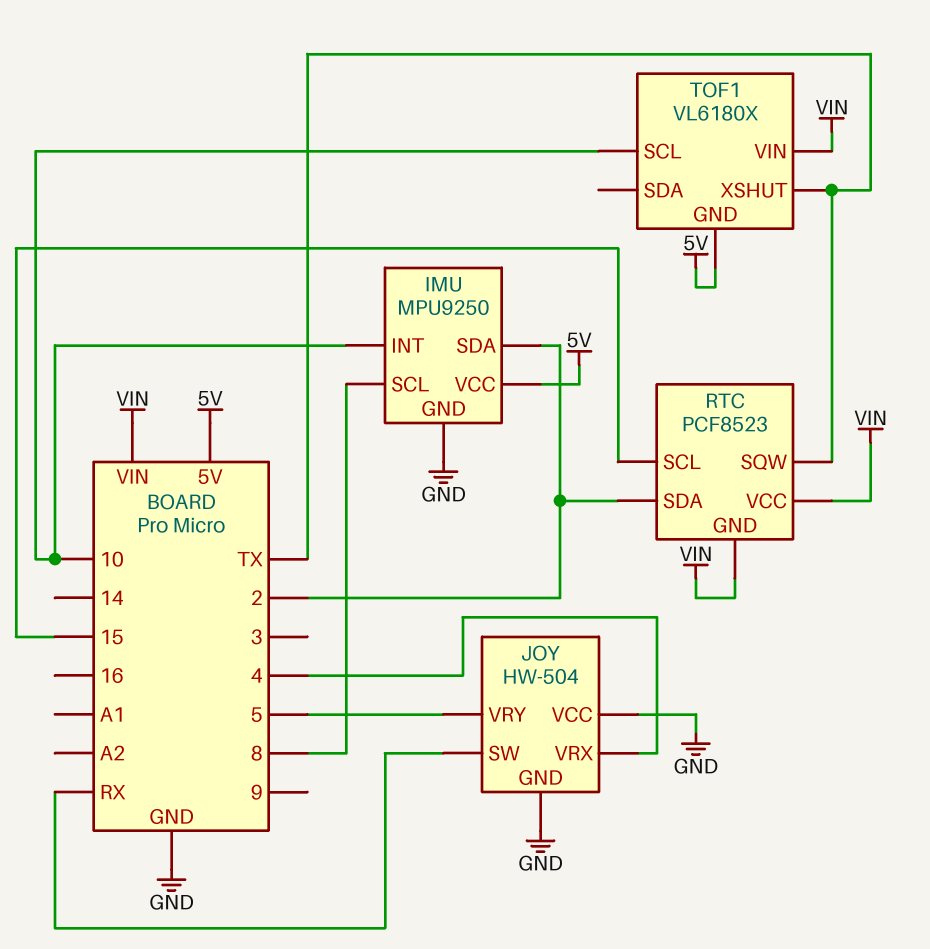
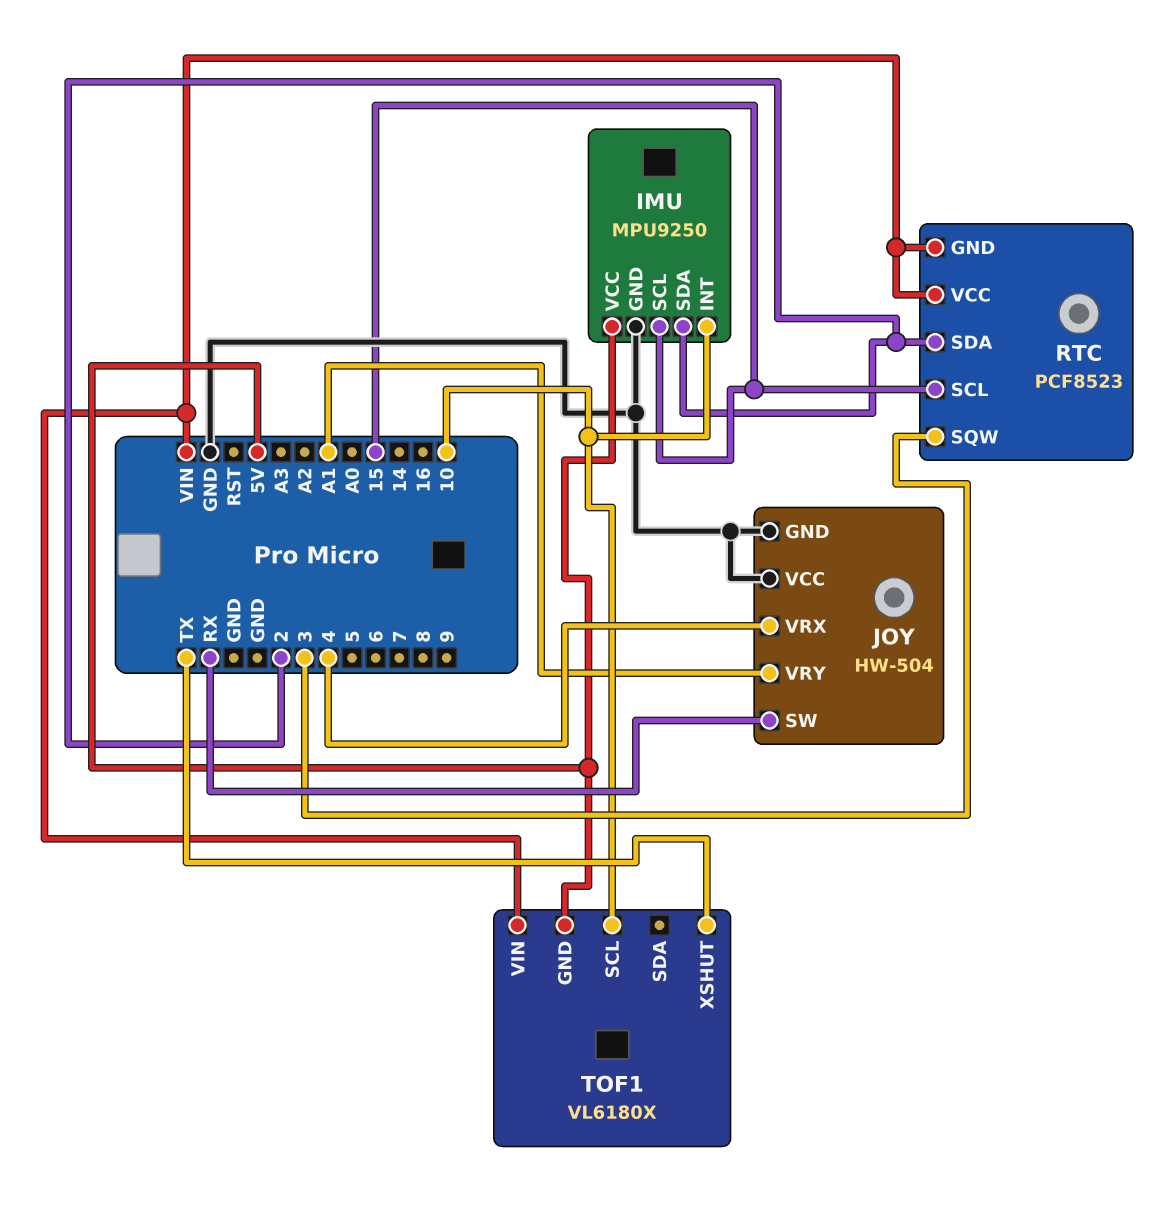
IMU pin SCL: 8 -> 15
JOY pin VRY: 5 -> A1
RTC pin SQW: TX -> 3

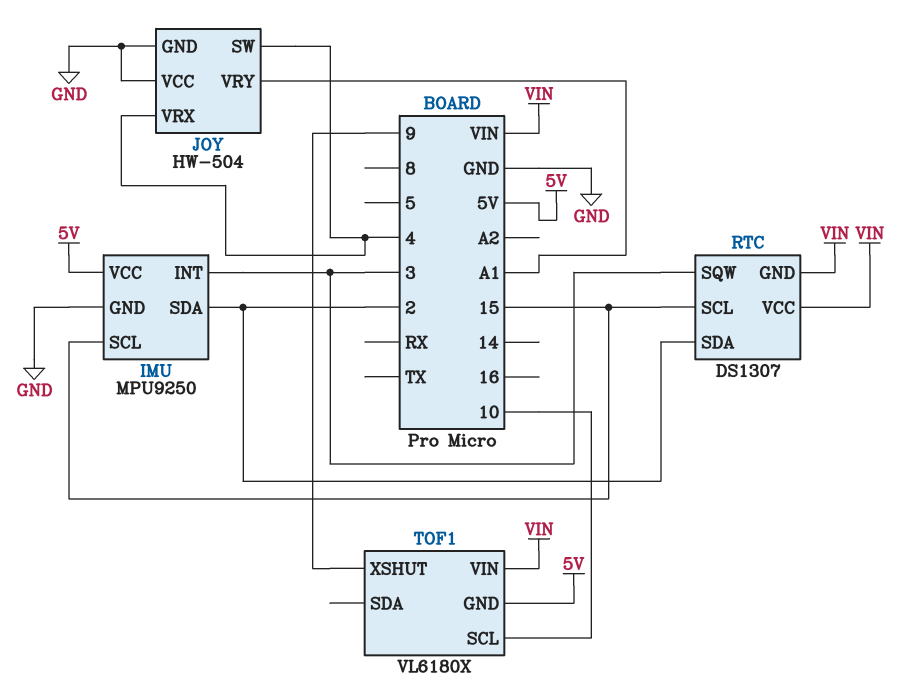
IMU pin INT: 10 -> 3
JOY pin SW: RX -> 4
RTC: PCF8523 -> DS1307
TOF1 pin XSHUT: TX -> 9

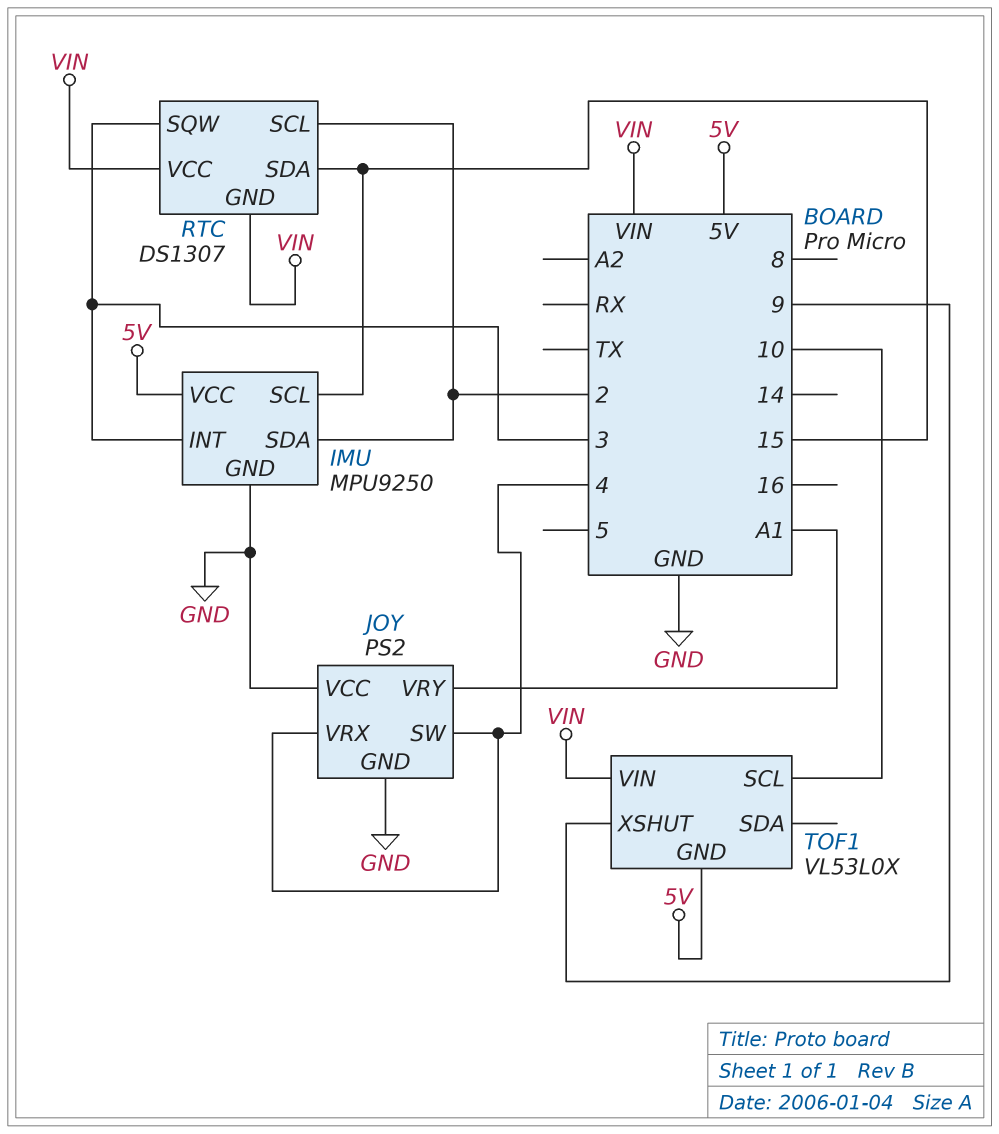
JOY: HW-504 -> PS2
RTC pin SCL: 15 -> 2
RTC pin SDA: 2 -> 15
TOF1: VL6180X -> VL53L0X

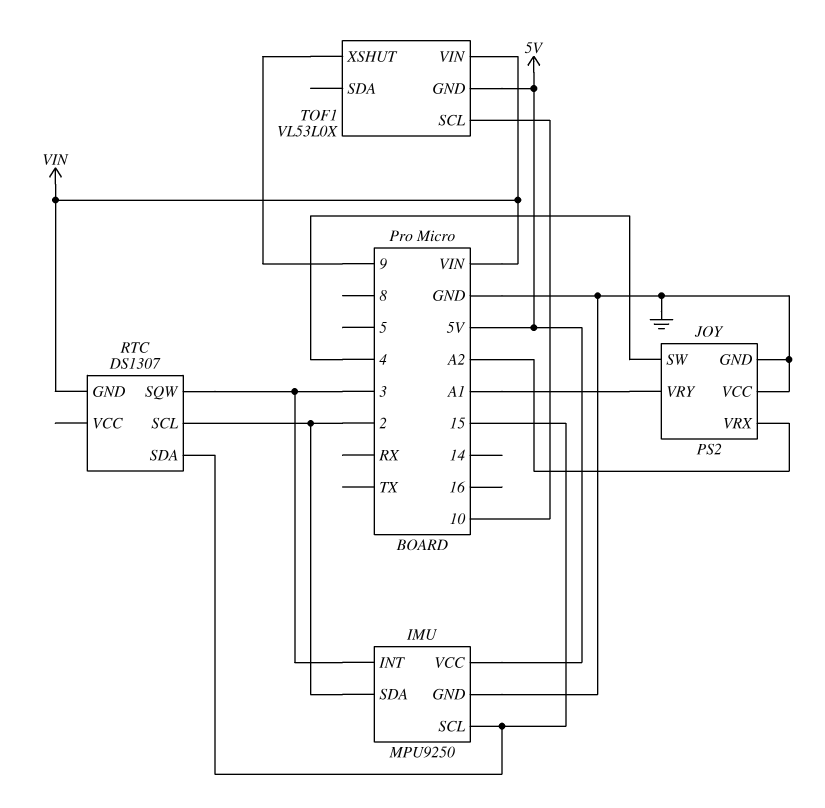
JOY pin VRX: 4 -> A2
RTC pin VCC: VIN -> none

